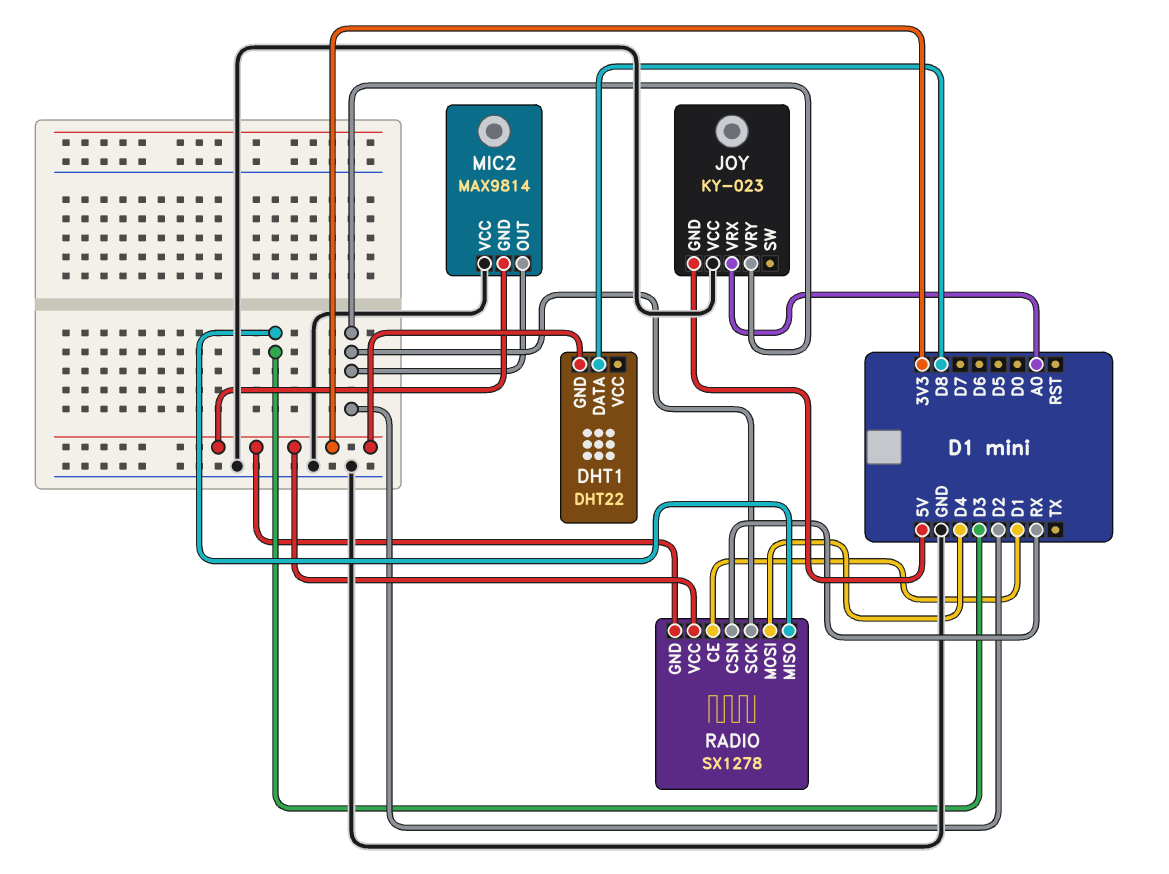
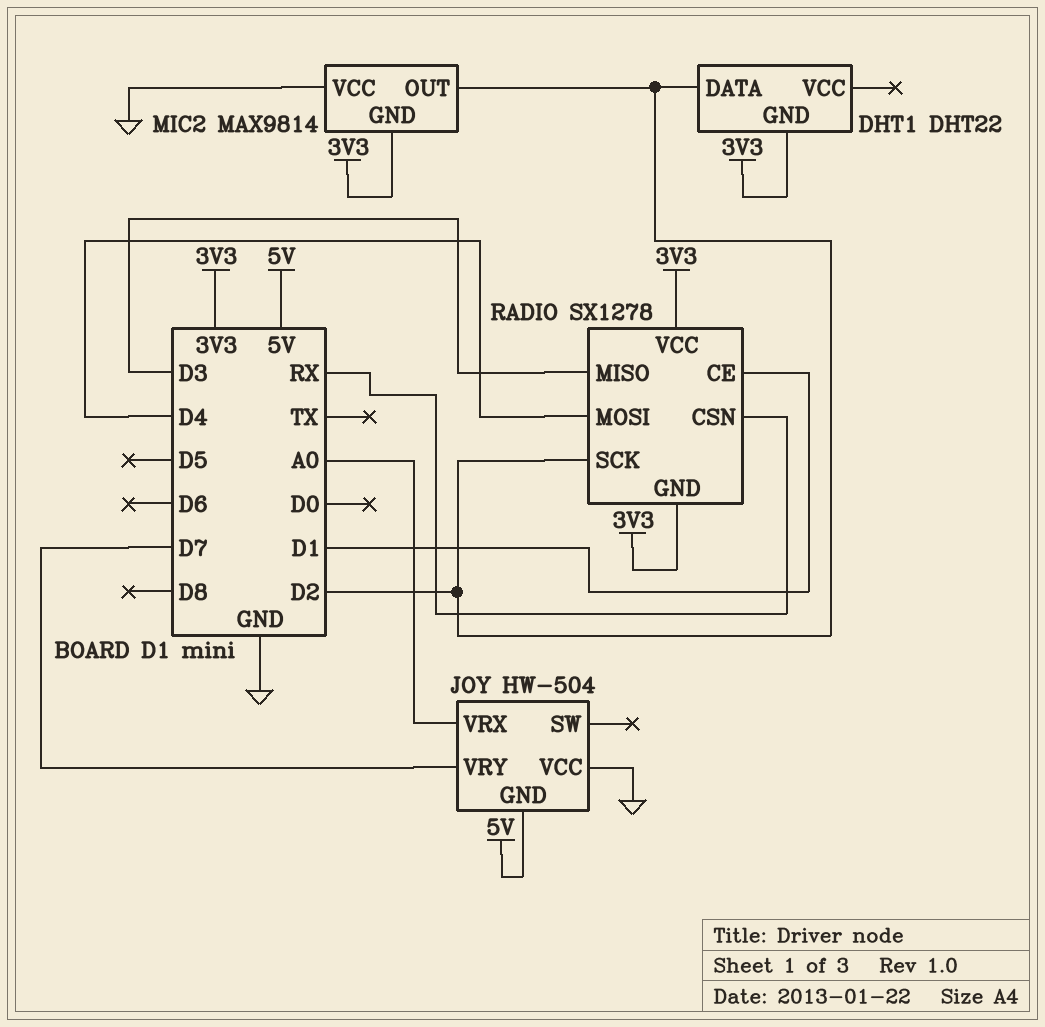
DHT1 pin DATA: D8 -> D2
JOY: KY-023 -> HW-504
JOY pin VRY: D2 -> D7

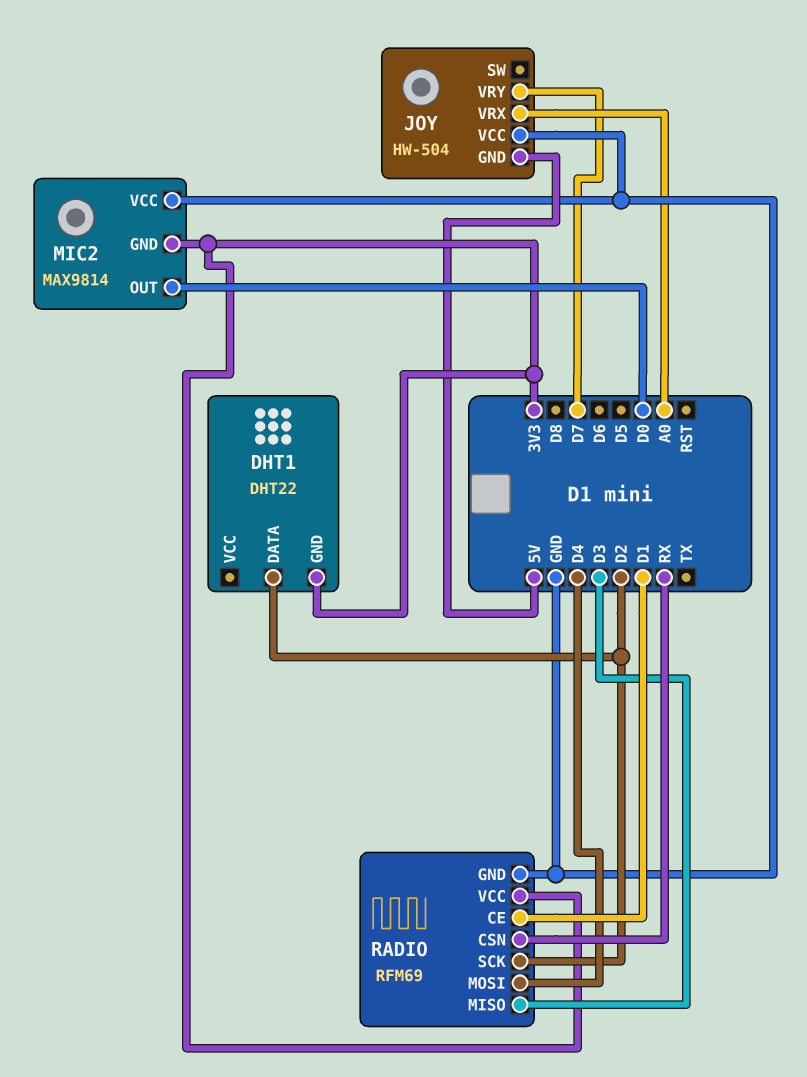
MIC2 pin OUT: D2 -> D0
RADIO: SX1278 -> RFM69
RADIO pin GND: 3V3 -> GND

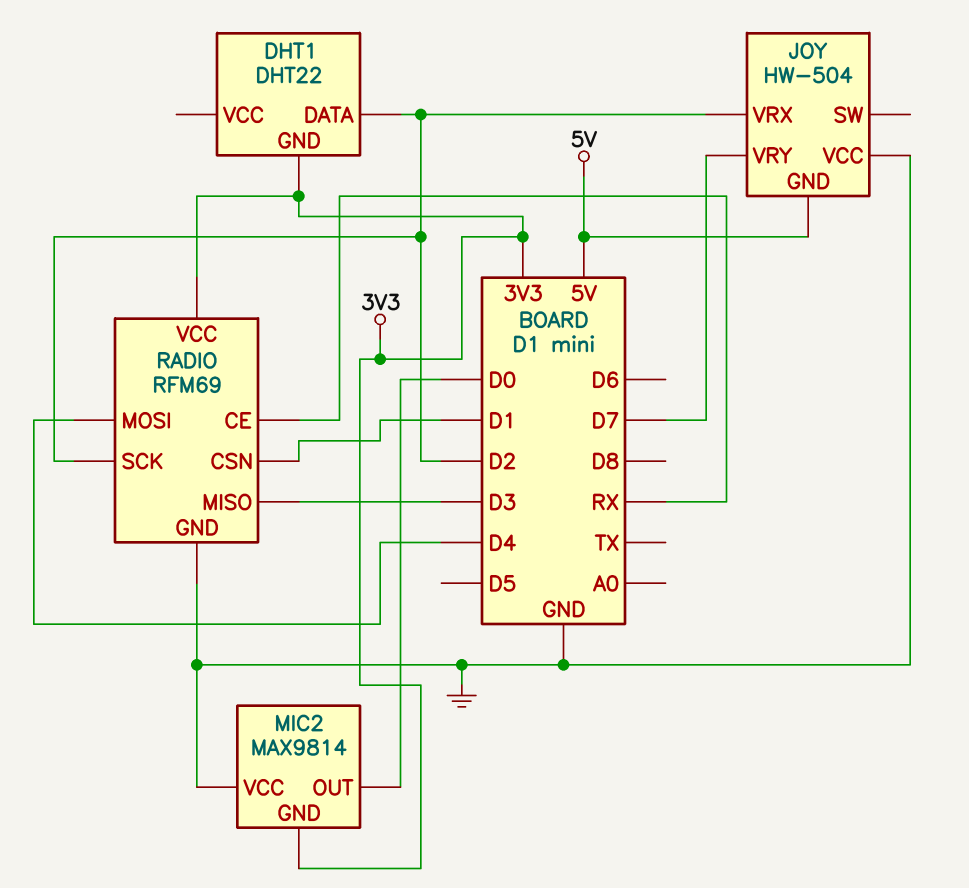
JOY pin VRX: A0 -> D2
RADIO pin CE: D1 -> RX
RADIO pin CSN: RX -> D1

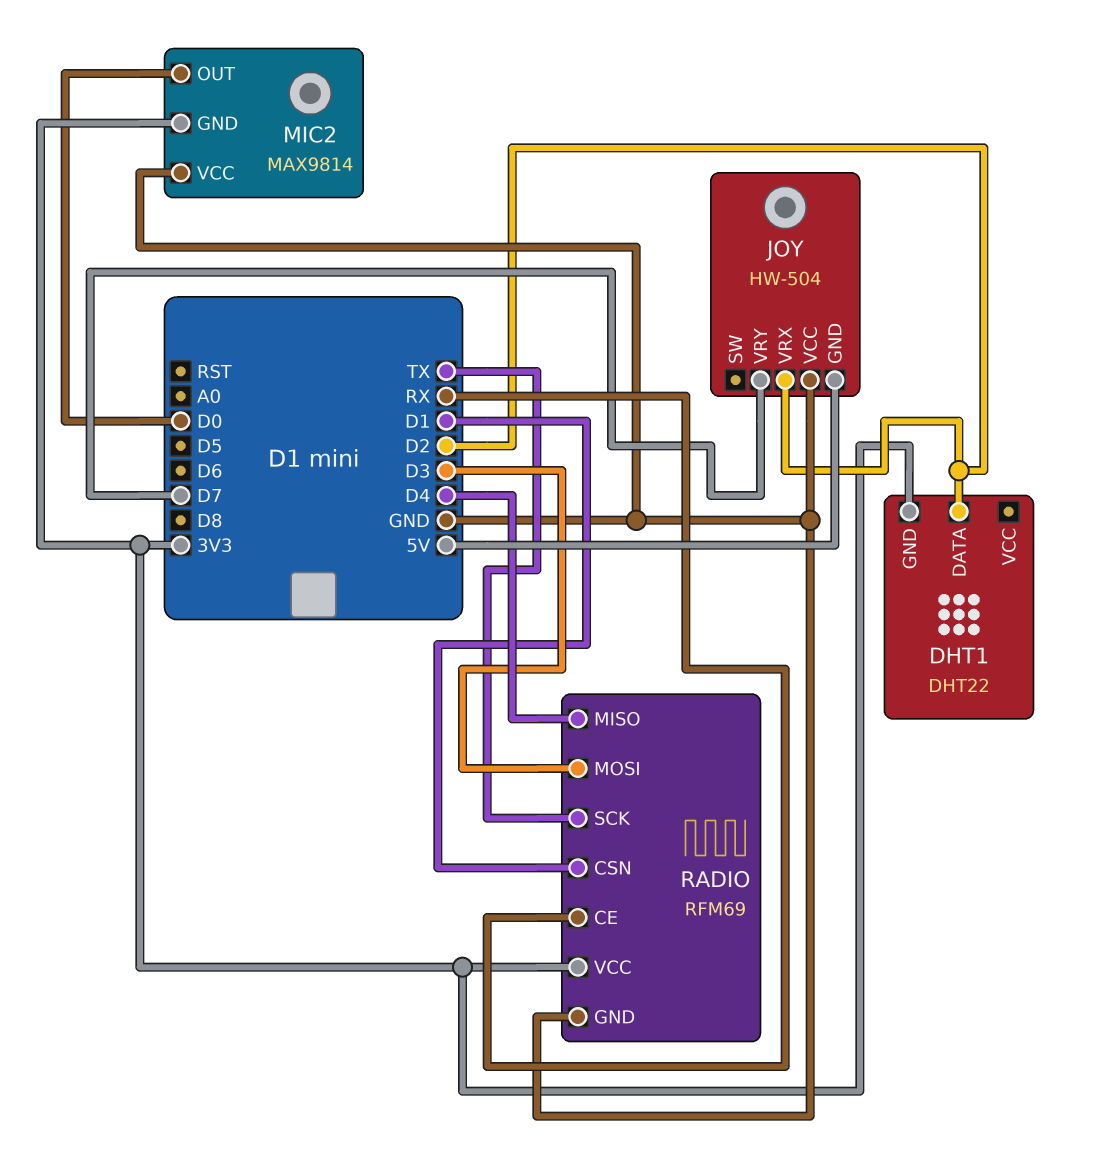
RADIO pin MISO: D3 -> D4
RADIO pin MOSI: D4 -> D3
RADIO pin SCK: D2 -> TX

